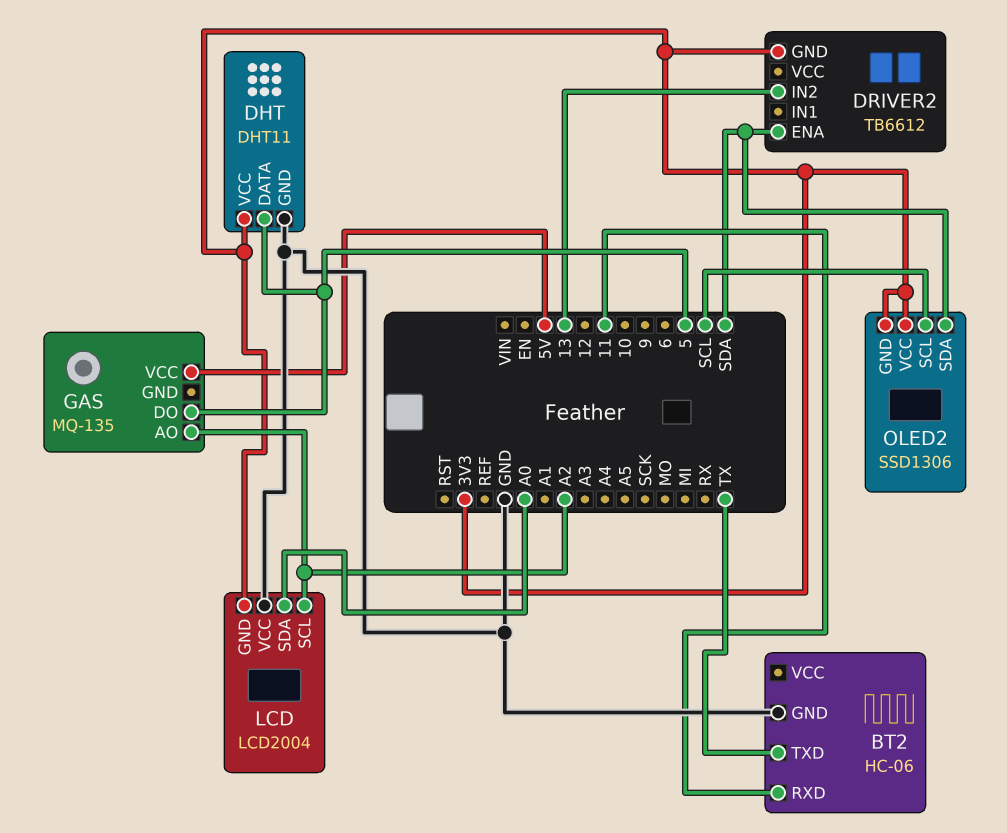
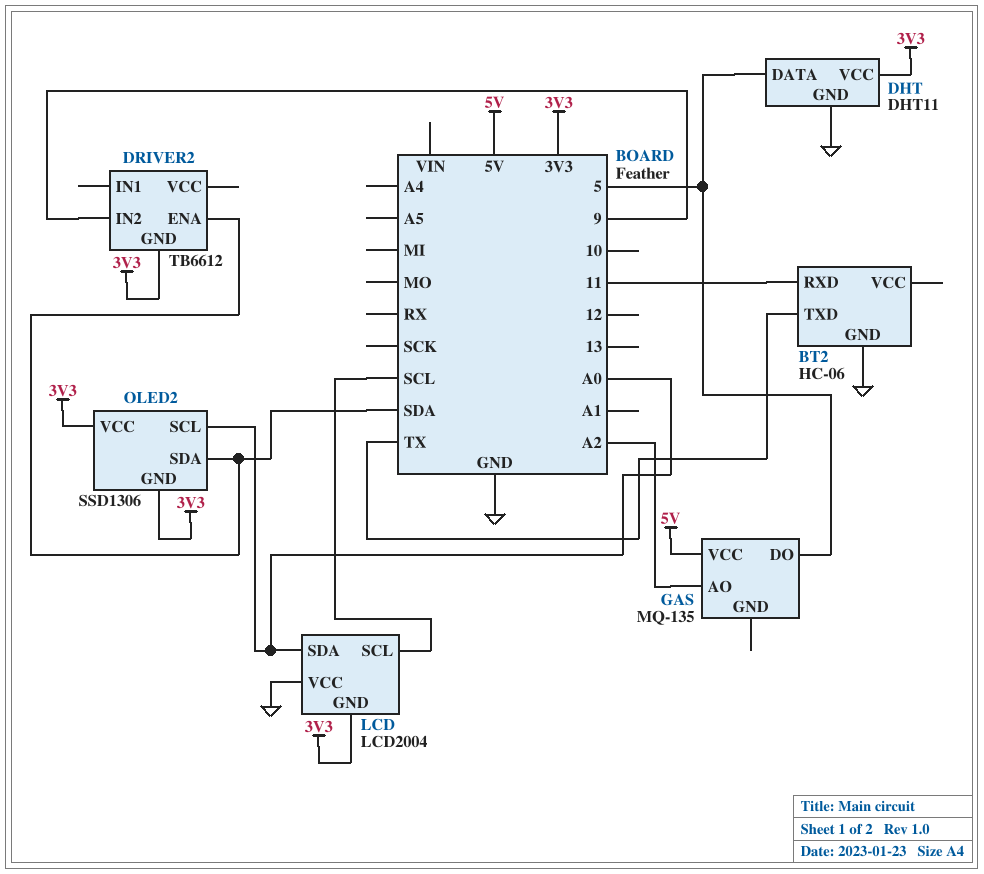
DRIVER2 pin IN2: 13 -> 9
LCD pin SCL: A2 -> SCL
OLED2 pin SCL: SCL -> A0

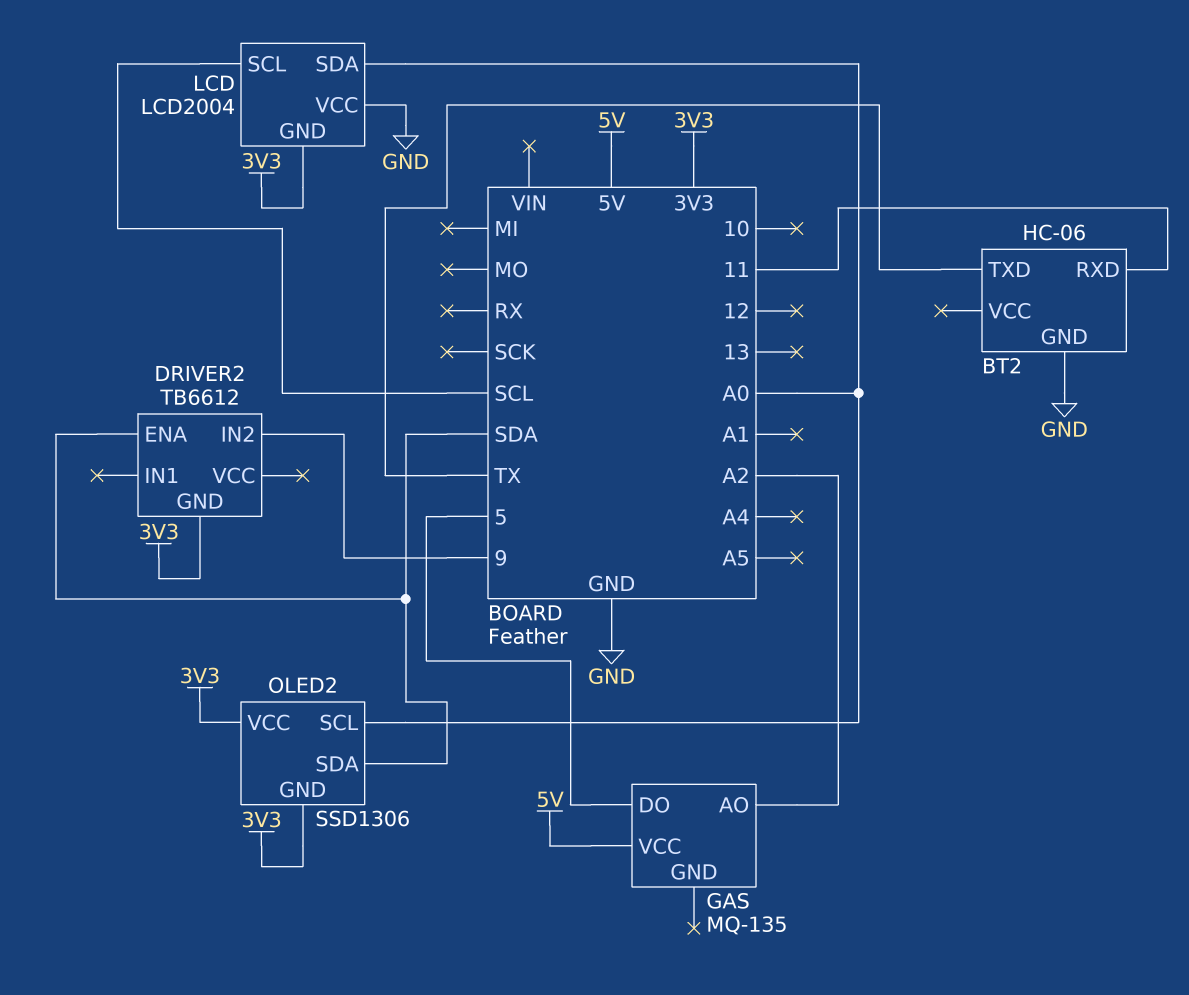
DHT: DHT11 -> none
DHT pin DATA: 5 -> none
DHT pin GND: GND -> none
DHT pin VCC: 3V3 -> none

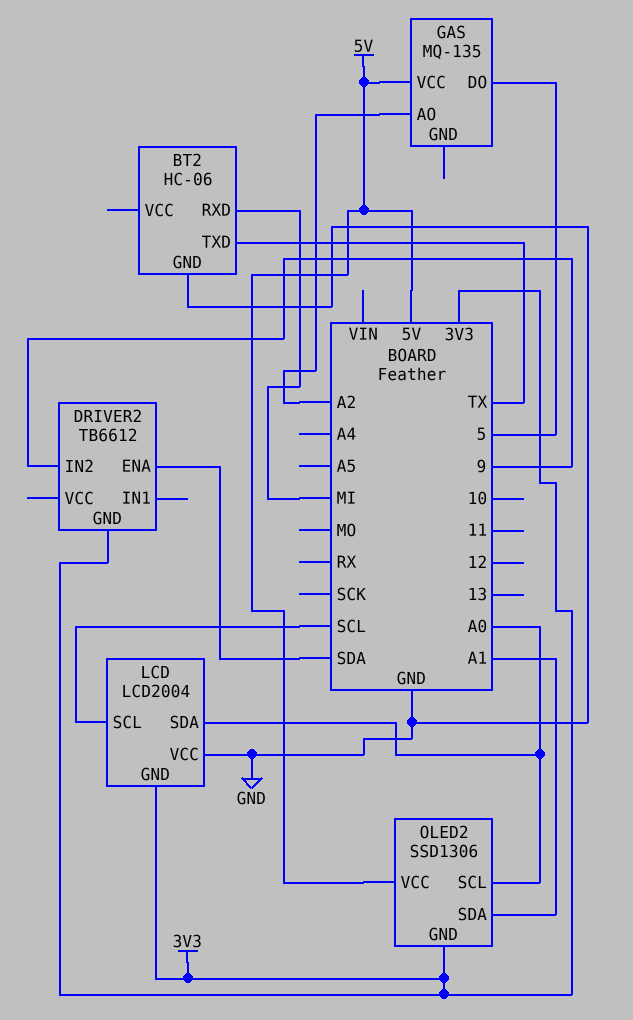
BT2 pin RXD: 11 -> MI
OLED2 pin SDA: SDA -> A1
OLED2 pin VCC: 3V3 -> 5V

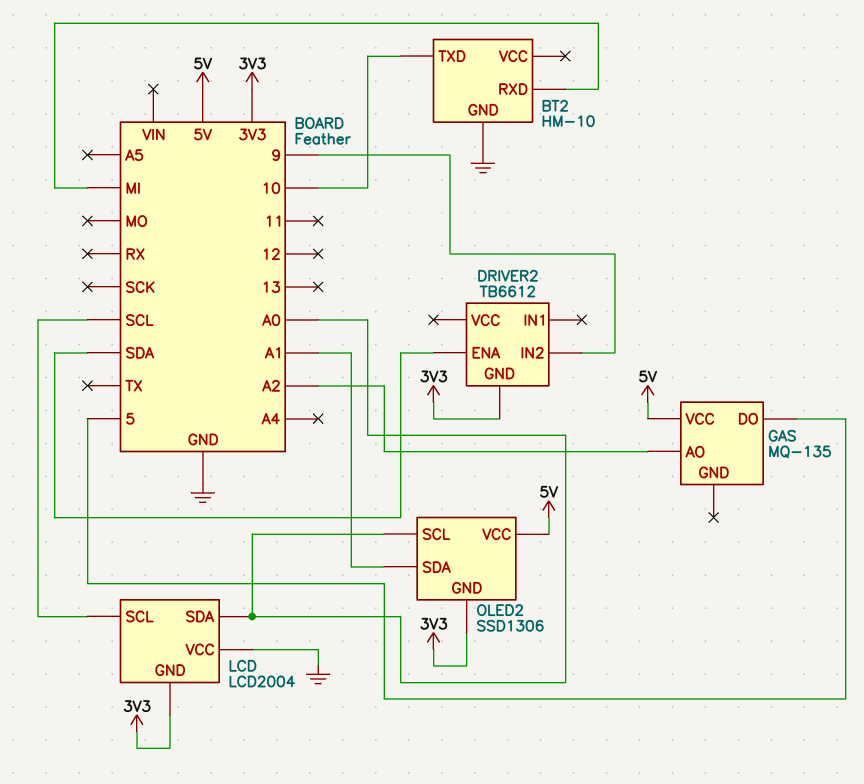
BT2: HC-06 -> HM-10
BT2 pin TXD: TX -> 10

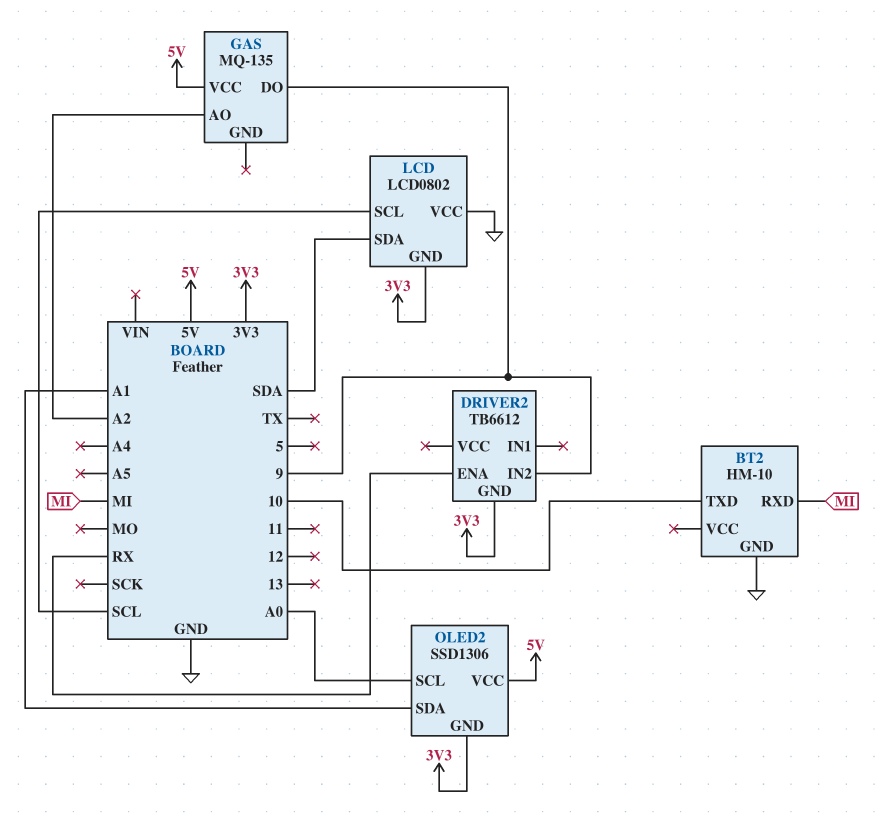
DRIVER2 pin ENA: SDA -> RX
GAS pin DO: 5 -> 9
LCD: LCD2004 -> LCD0802
LCD pin SDA: A0 -> SDA

